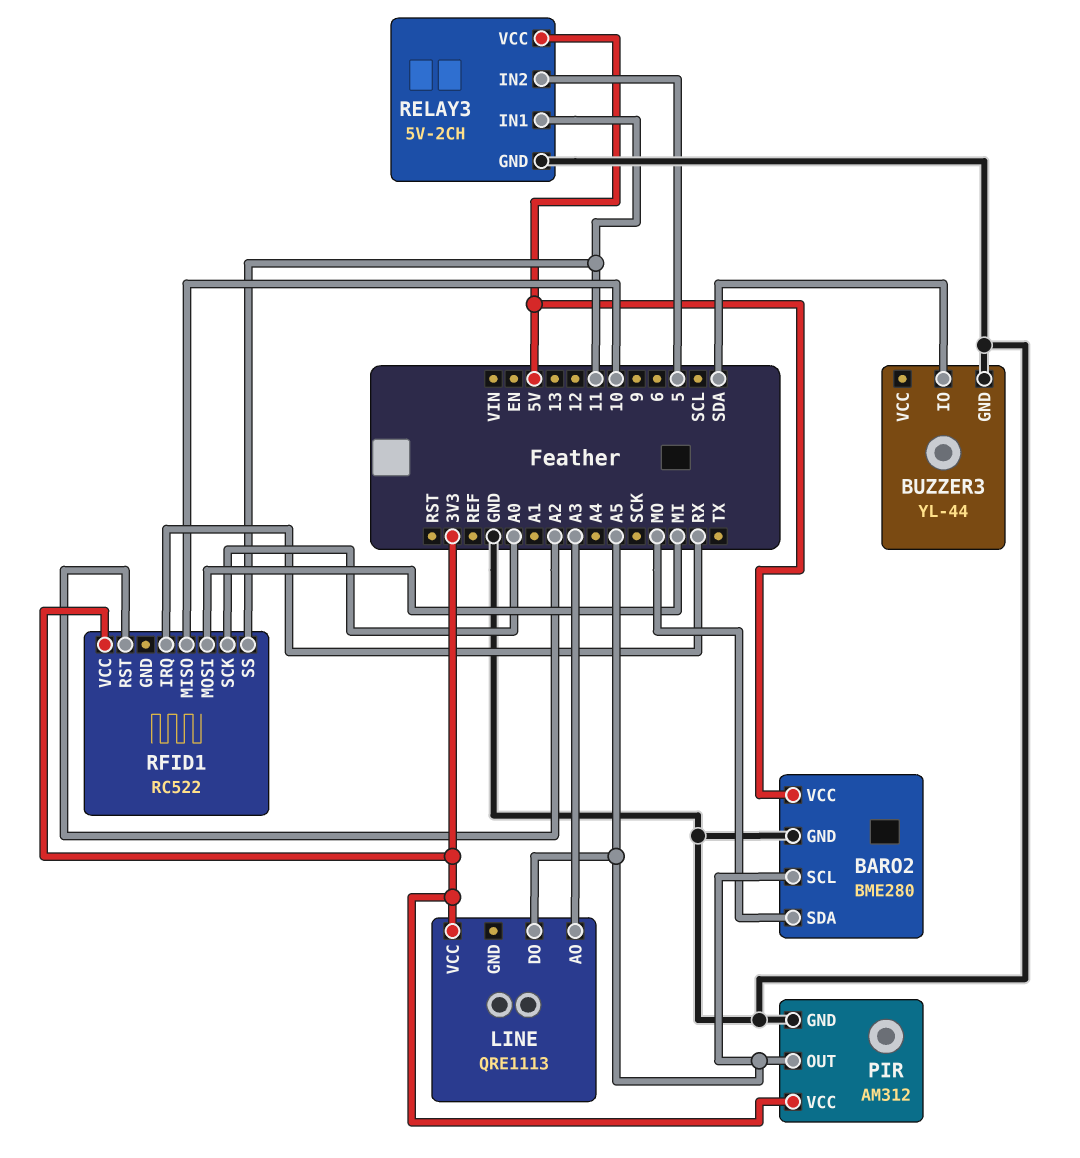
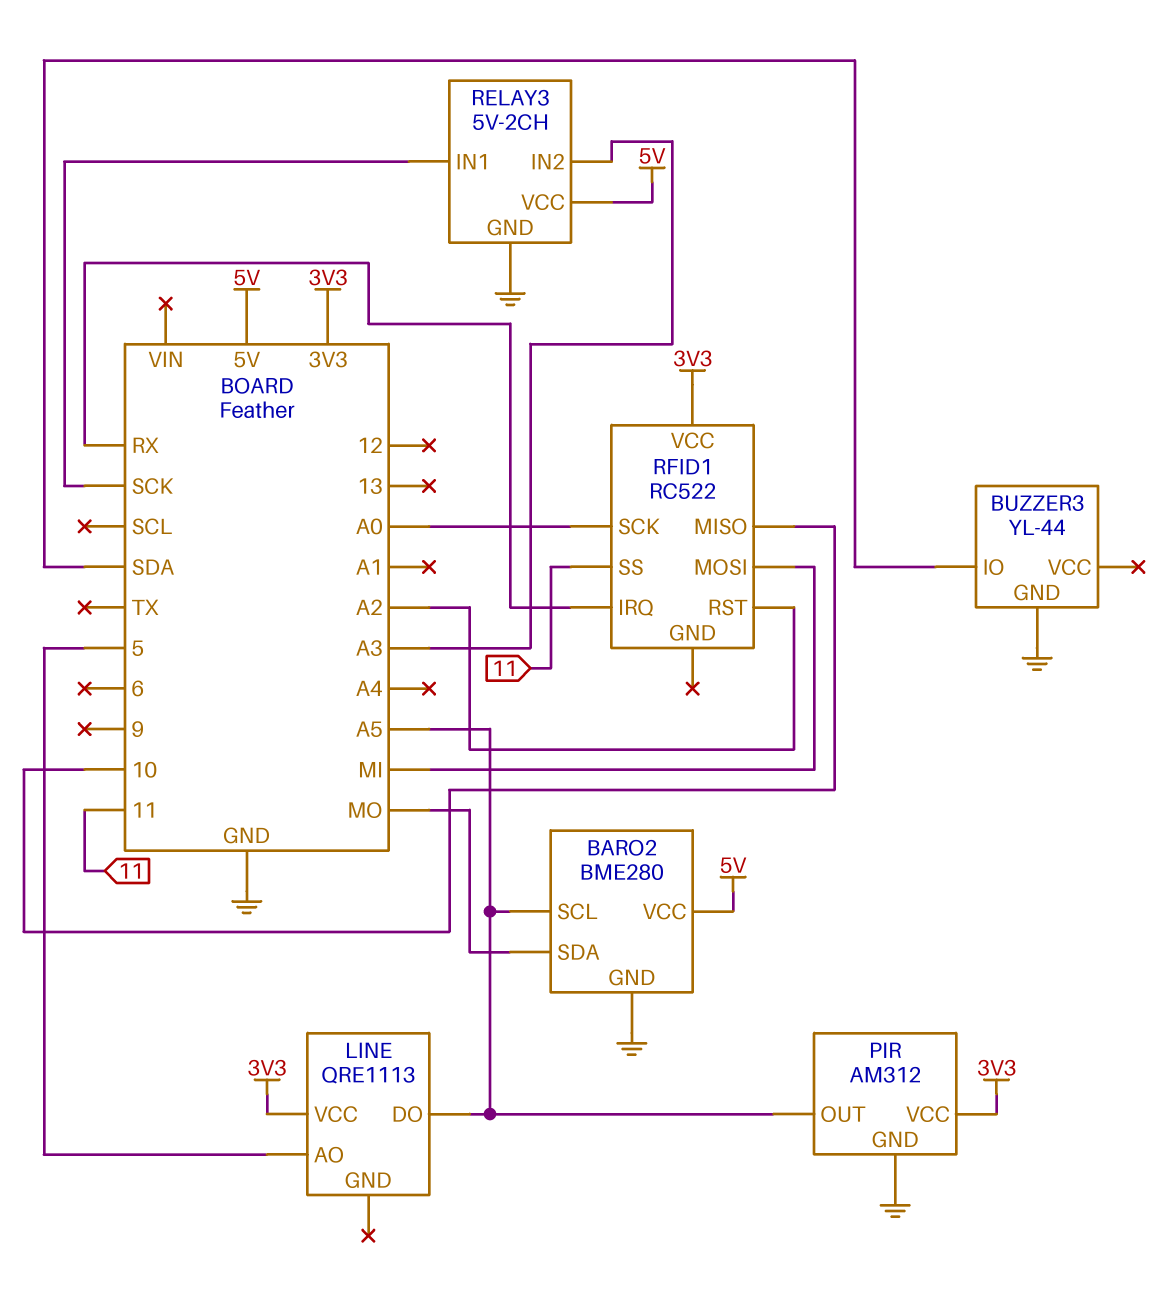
LINE pin AO: A3 -> 5
RELAY3 pin IN1: 11 -> SCK
RELAY3 pin IN2: 5 -> A3

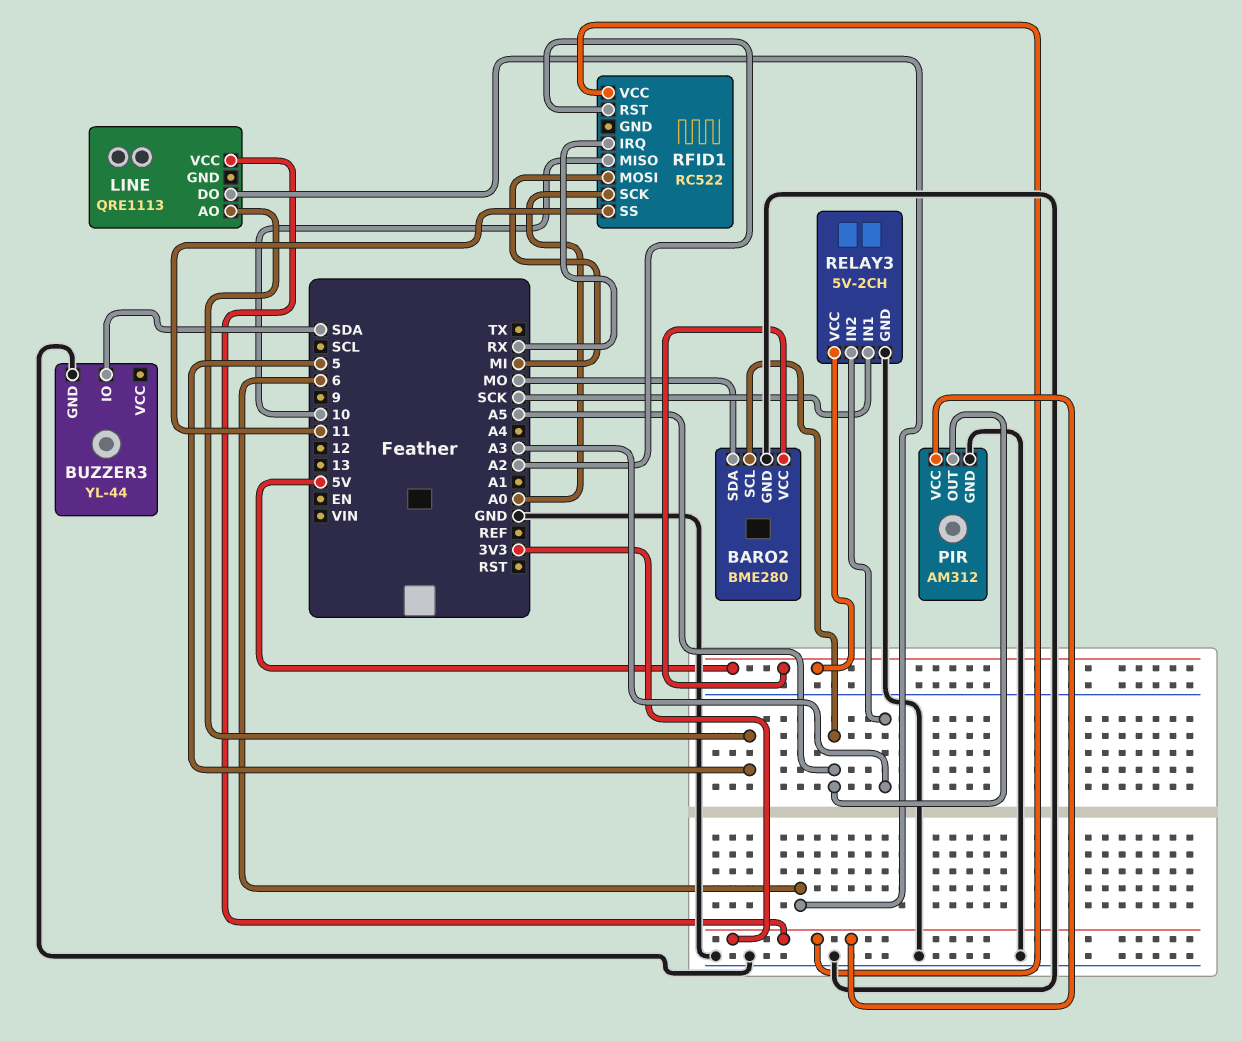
LINE pin DO: A5 -> 6

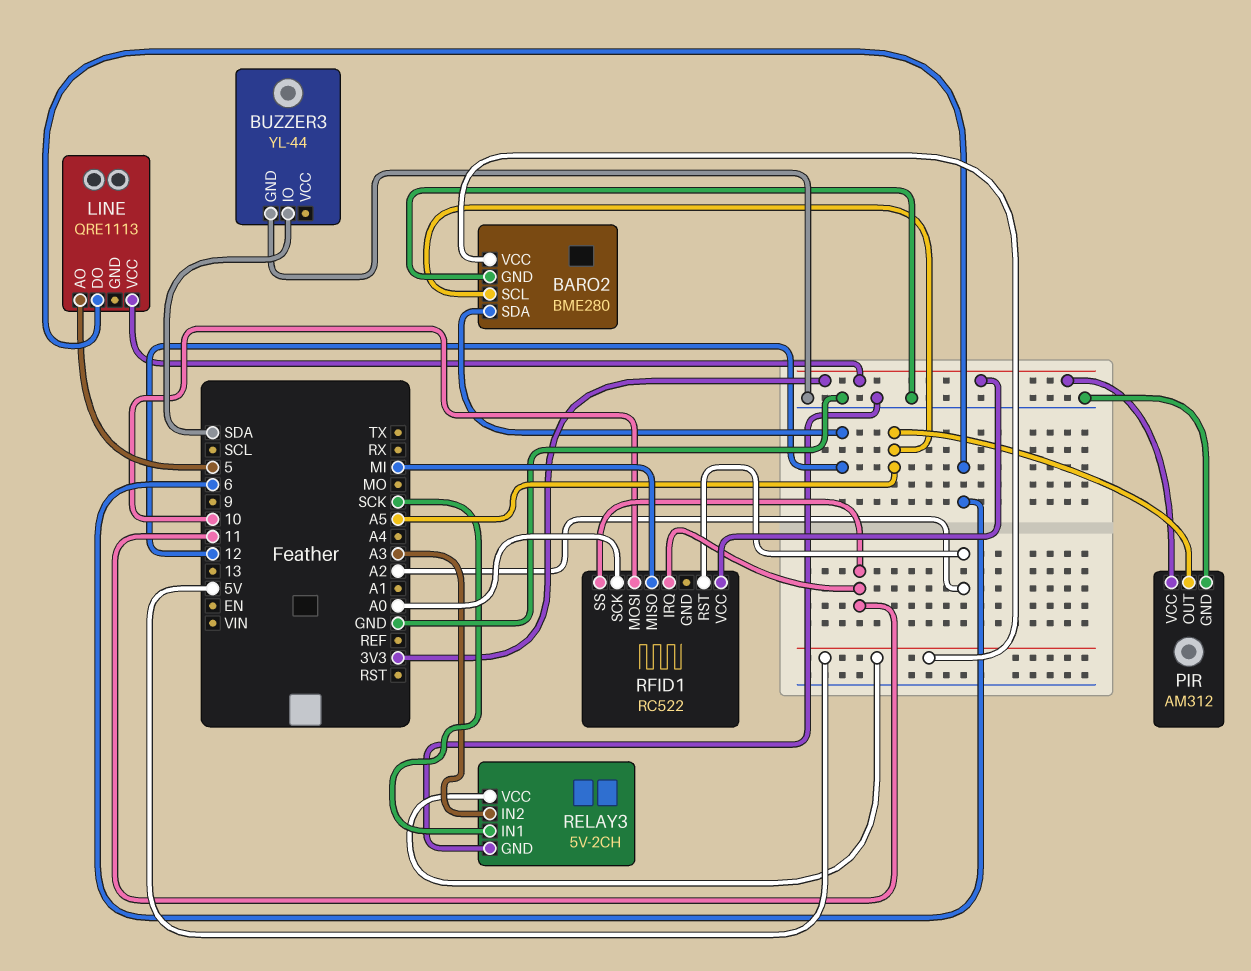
BARO2 pin SDA: MO -> 12
RFID1 pin IRQ: RX -> 11
RFID1 pin MISO: 10 -> MI
RFID1 pin MOSI: MI -> 10

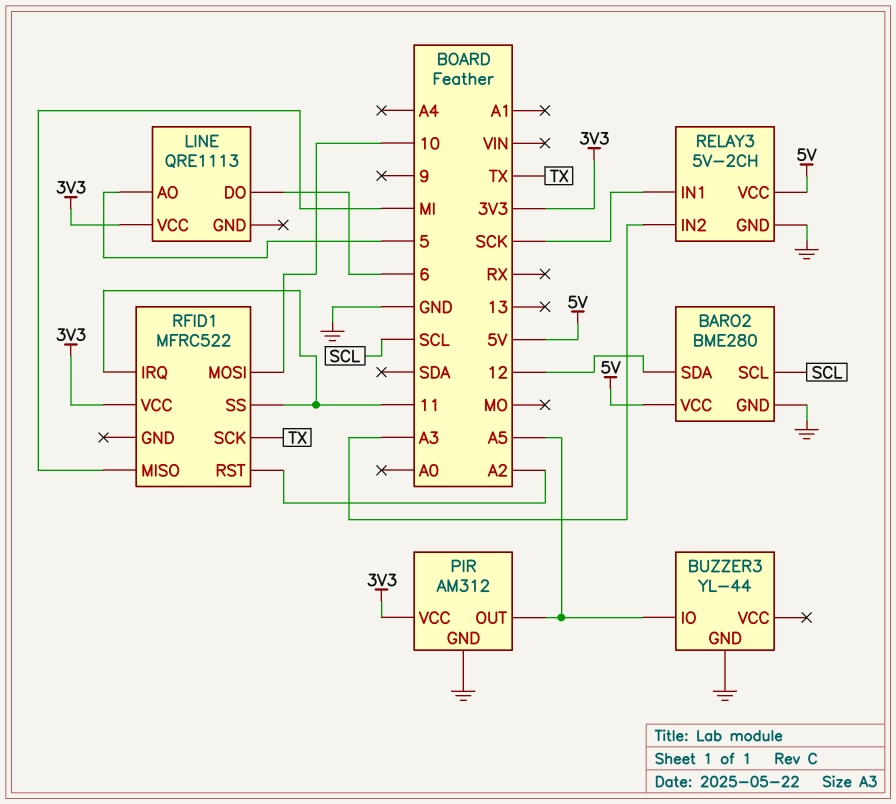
BARO2 pin SCL: A5 -> SCL
BUZZER3 pin IO: SDA -> A5
RFID1: RC522 -> MFRC522
RFID1 pin SCK: A0 -> TX

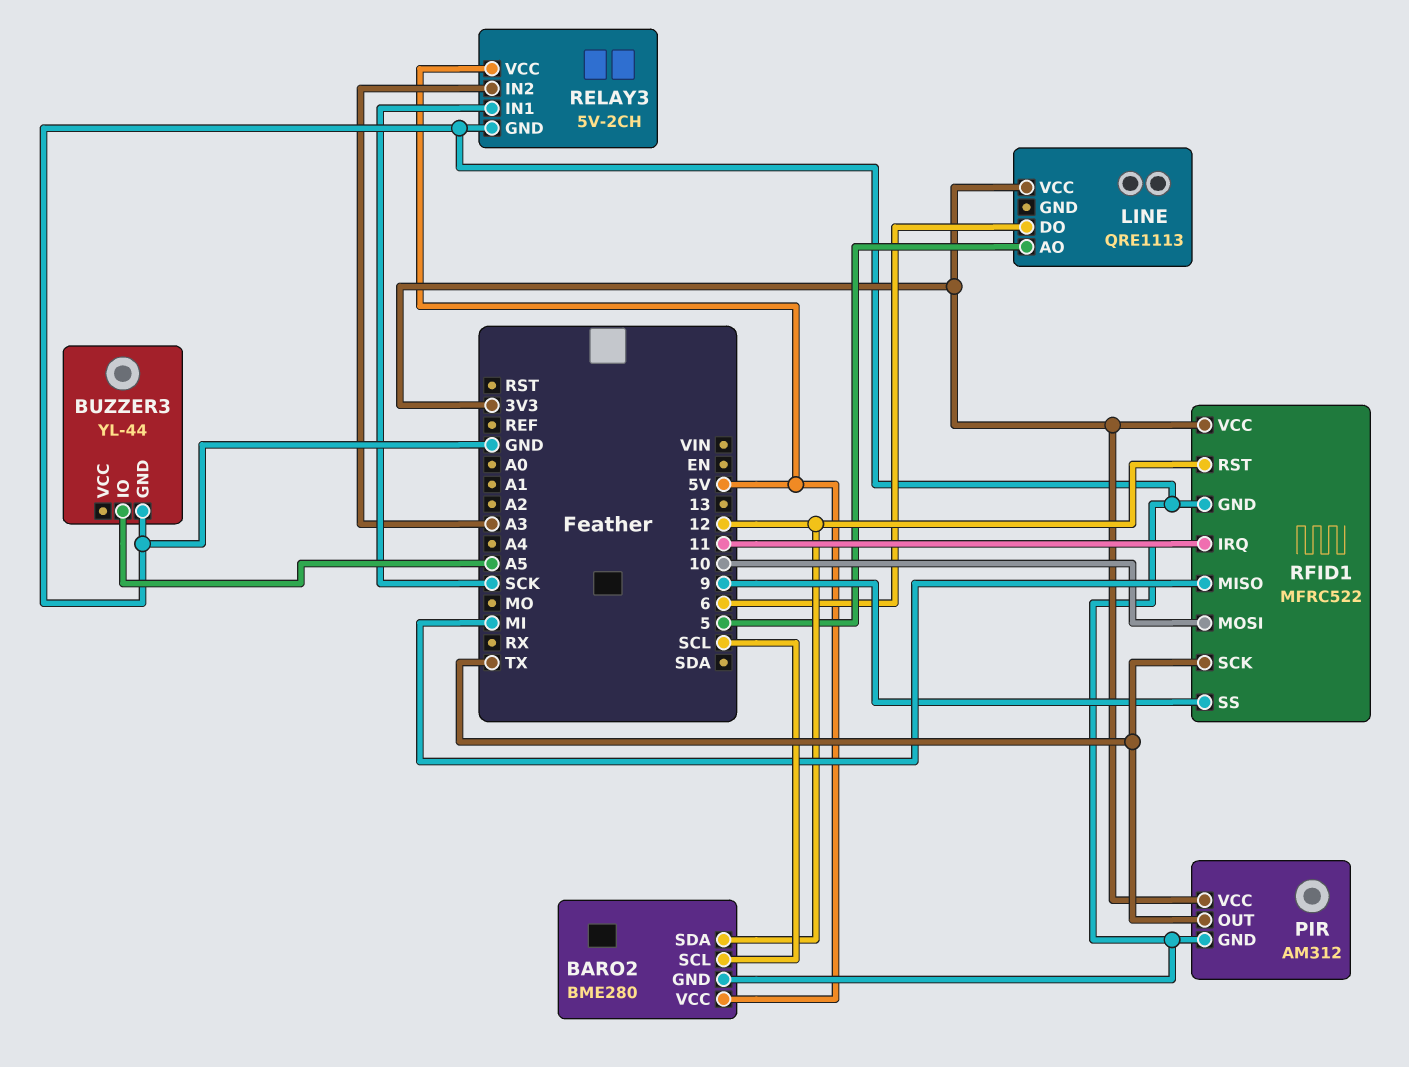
PIR pin OUT: A5 -> TX
RFID1 pin GND: none -> GND
RFID1 pin RST: A2 -> 12
RFID1 pin SS: 11 -> 9

